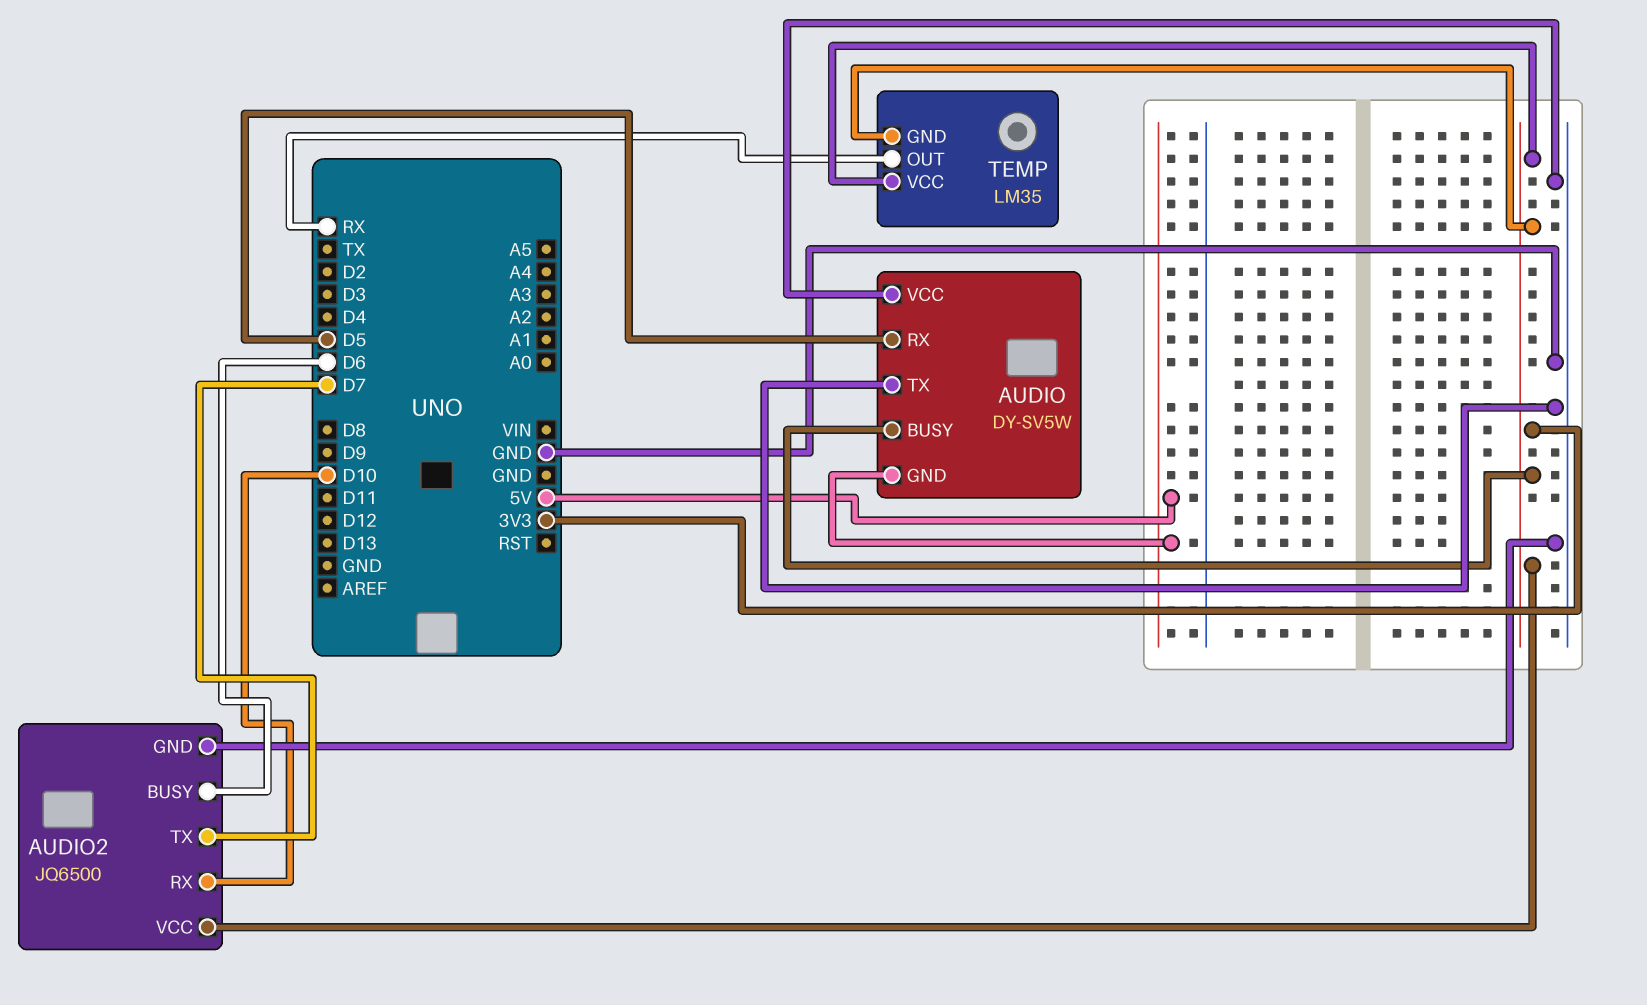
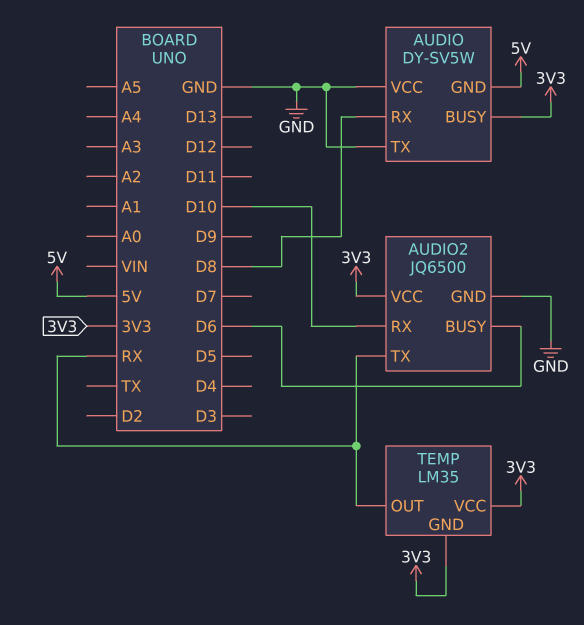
AUDIO pin RX: D5 -> D8
AUDIO2 pin TX: D7 -> RX

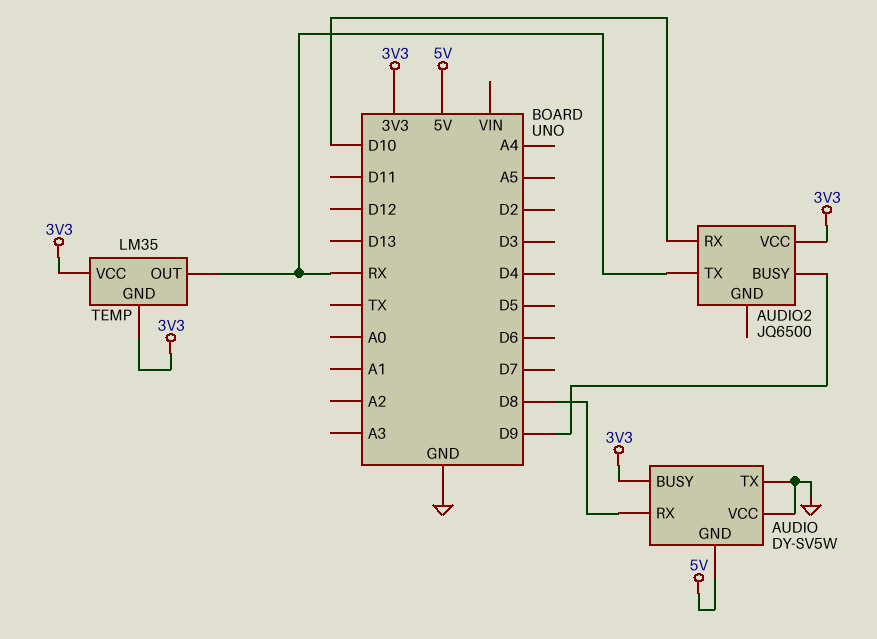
AUDIO2 pin BUSY: D6 -> D9
AUDIO2 pin GND: GND -> none

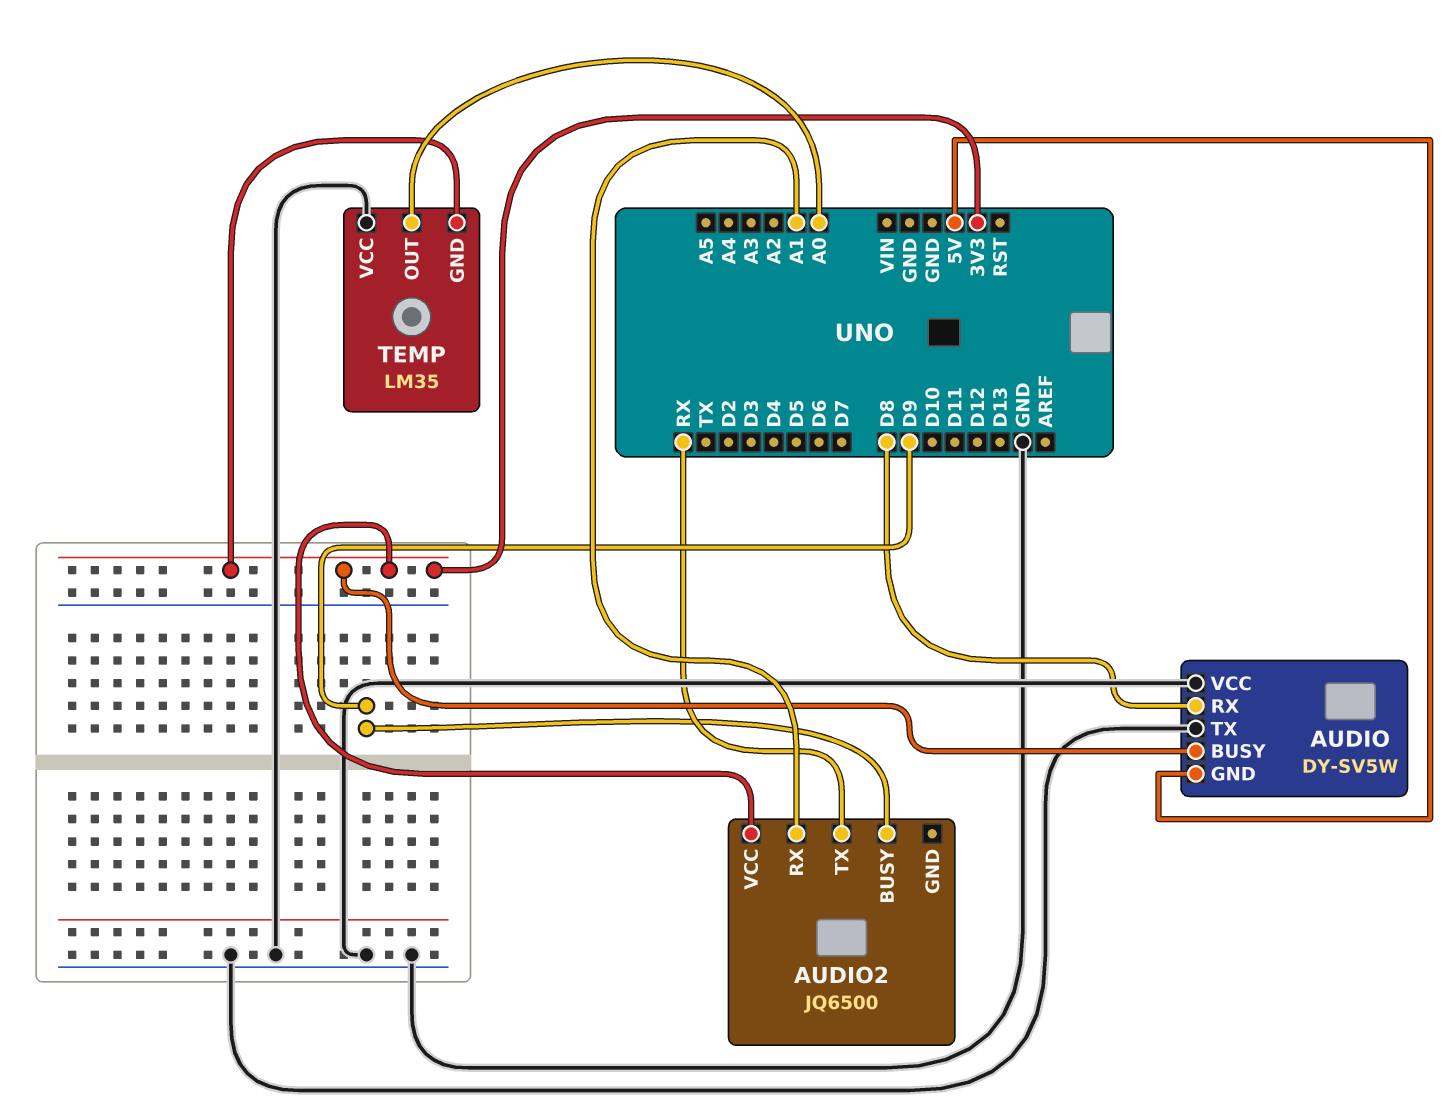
AUDIO2 pin RX: D10 -> A1
TEMP pin OUT: RX -> A0
TEMP pin VCC: 3V3 -> GND

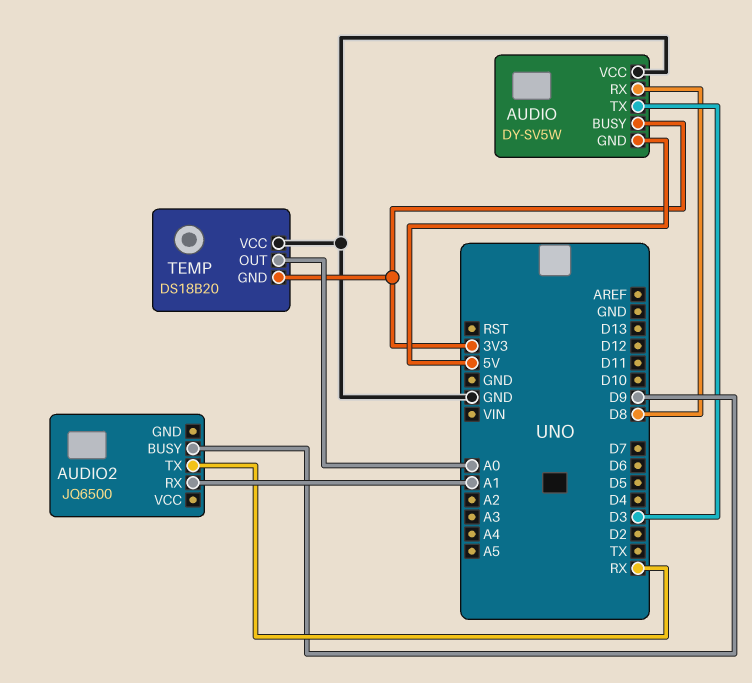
AUDIO pin TX: GND -> D3
AUDIO2 pin VCC: 3V3 -> none
TEMP: LM35 -> DS18B20

